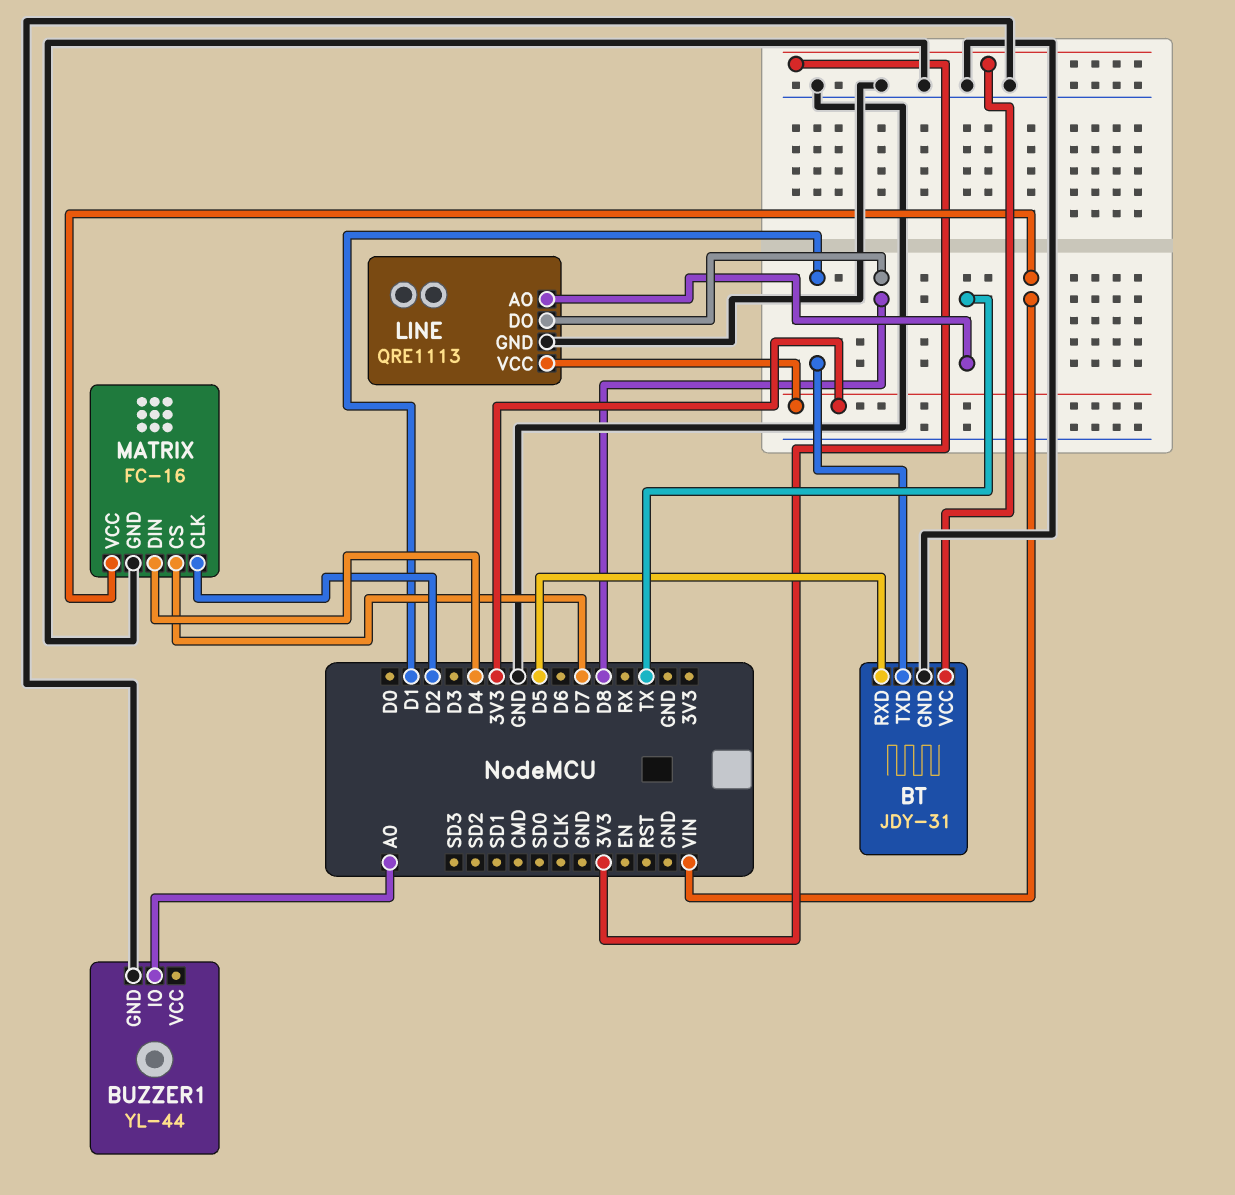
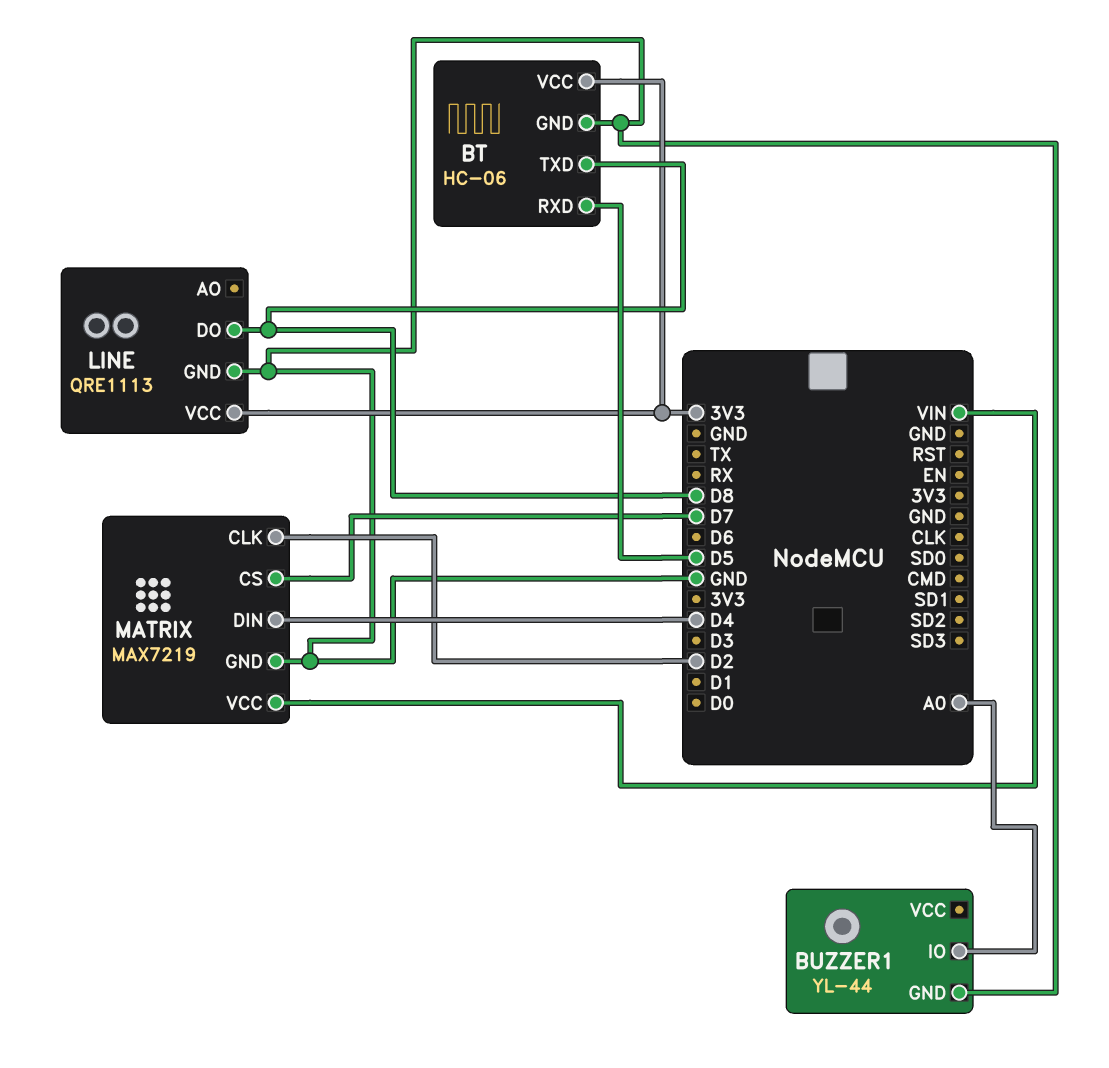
BT: JDY-31 -> HC-06
BT pin TXD: D1 -> D8
LINE pin AO: TX -> none
MATRIX: FC-16 -> MAX7219

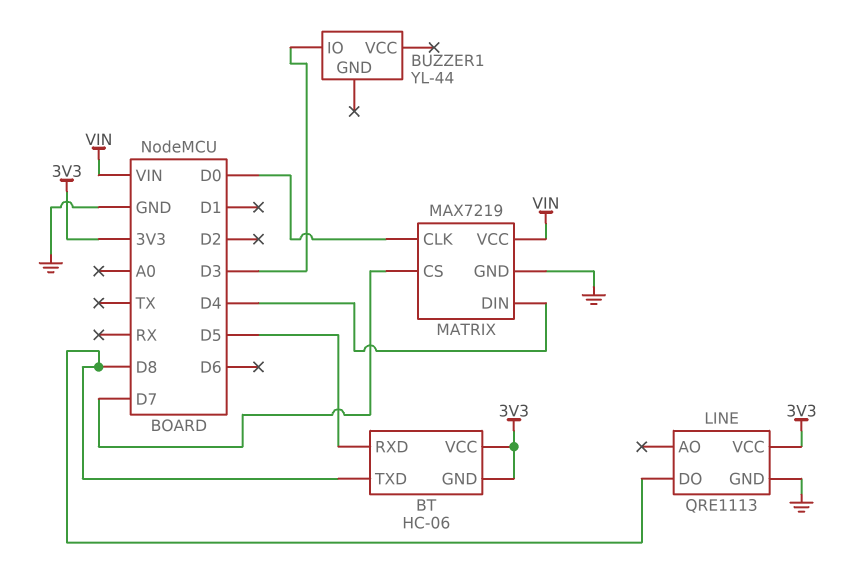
BT pin GND: GND -> 3V3
BUZZER1 pin GND: GND -> none
BUZZER1 pin IO: A0 -> D3
MATRIX pin CLK: D2 -> D0

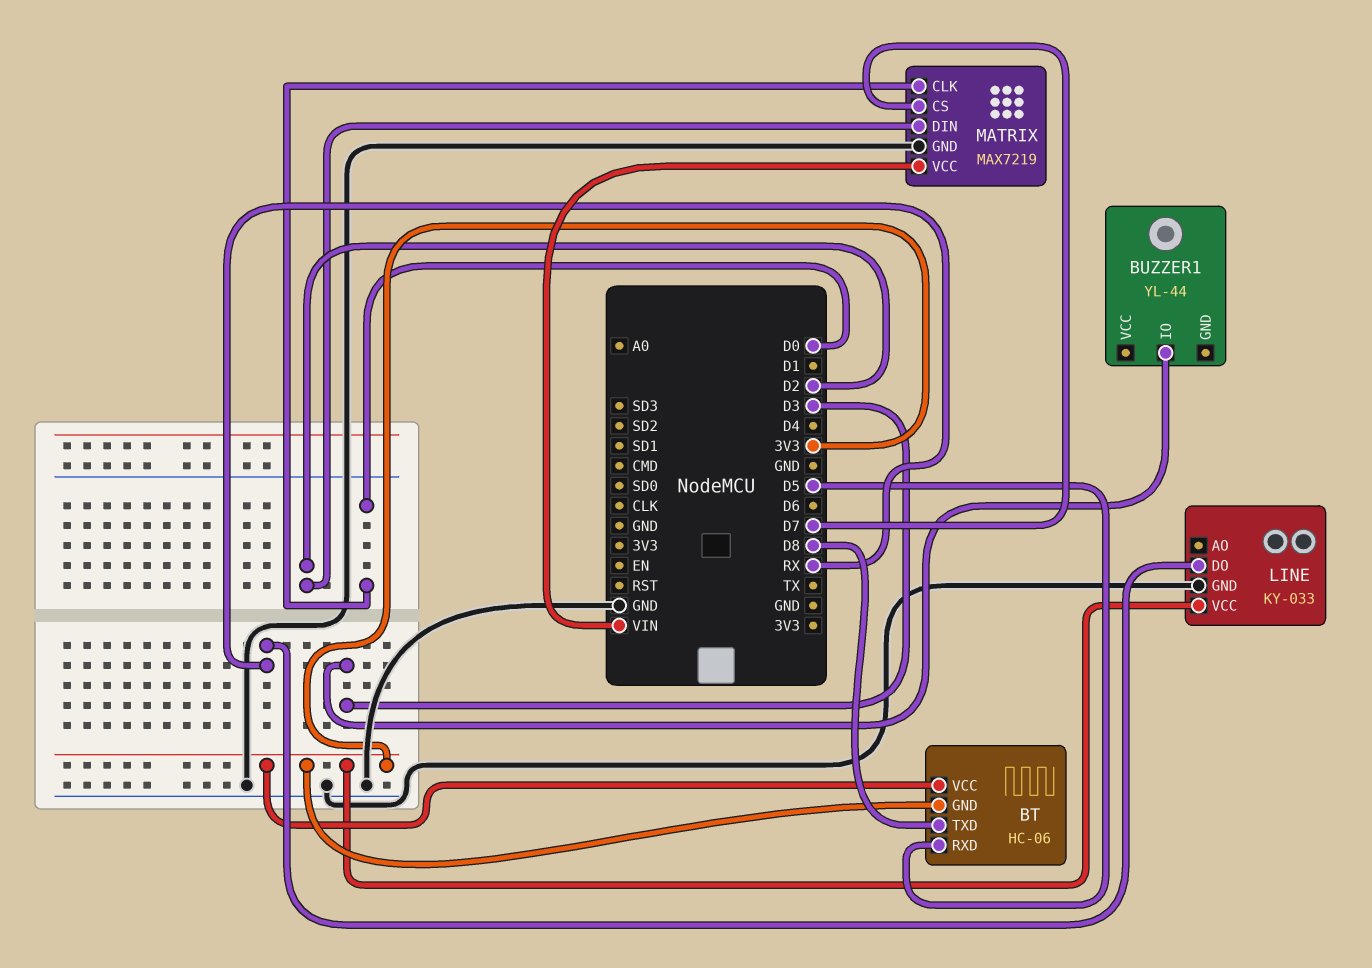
LINE: QRE1113 -> KY-033
LINE pin DO: D8 -> RX
MATRIX pin DIN: D4 -> D2

